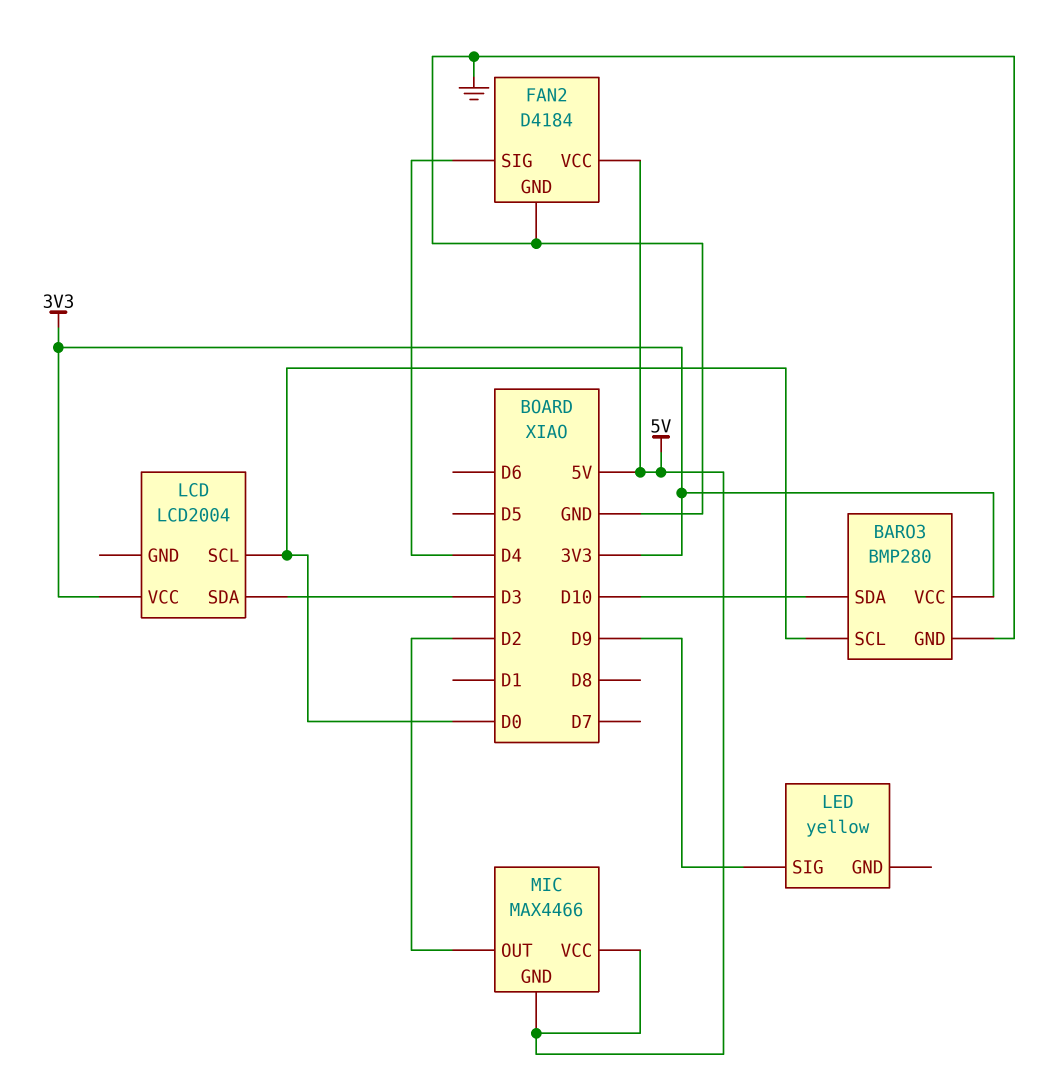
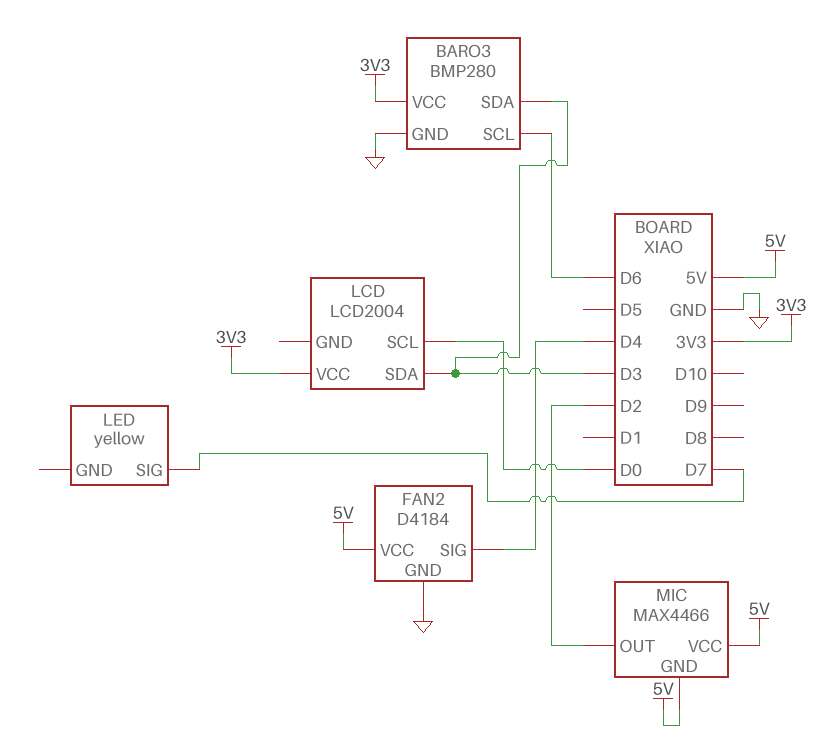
BARO3 pin SCL: D0 -> D6
BARO3 pin SDA: D10 -> D3
LED pin SIG: D9 -> D7

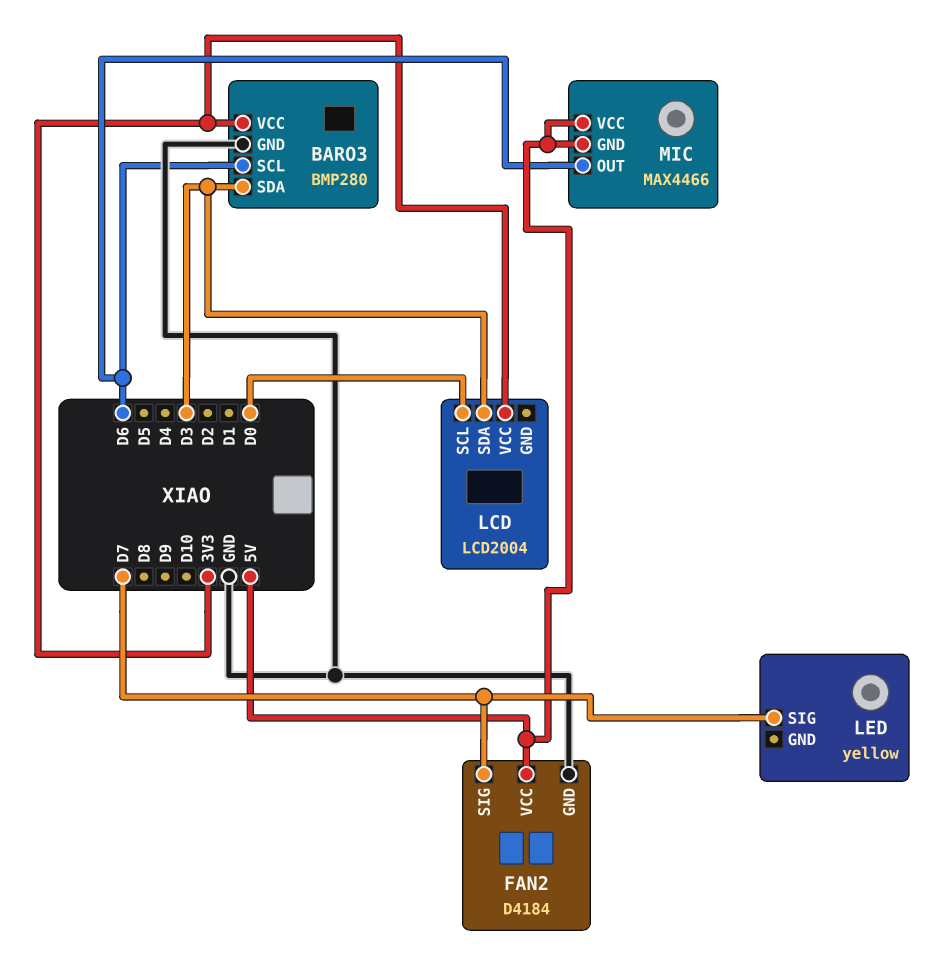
FAN2 pin SIG: D4 -> D7
MIC pin OUT: D2 -> D6

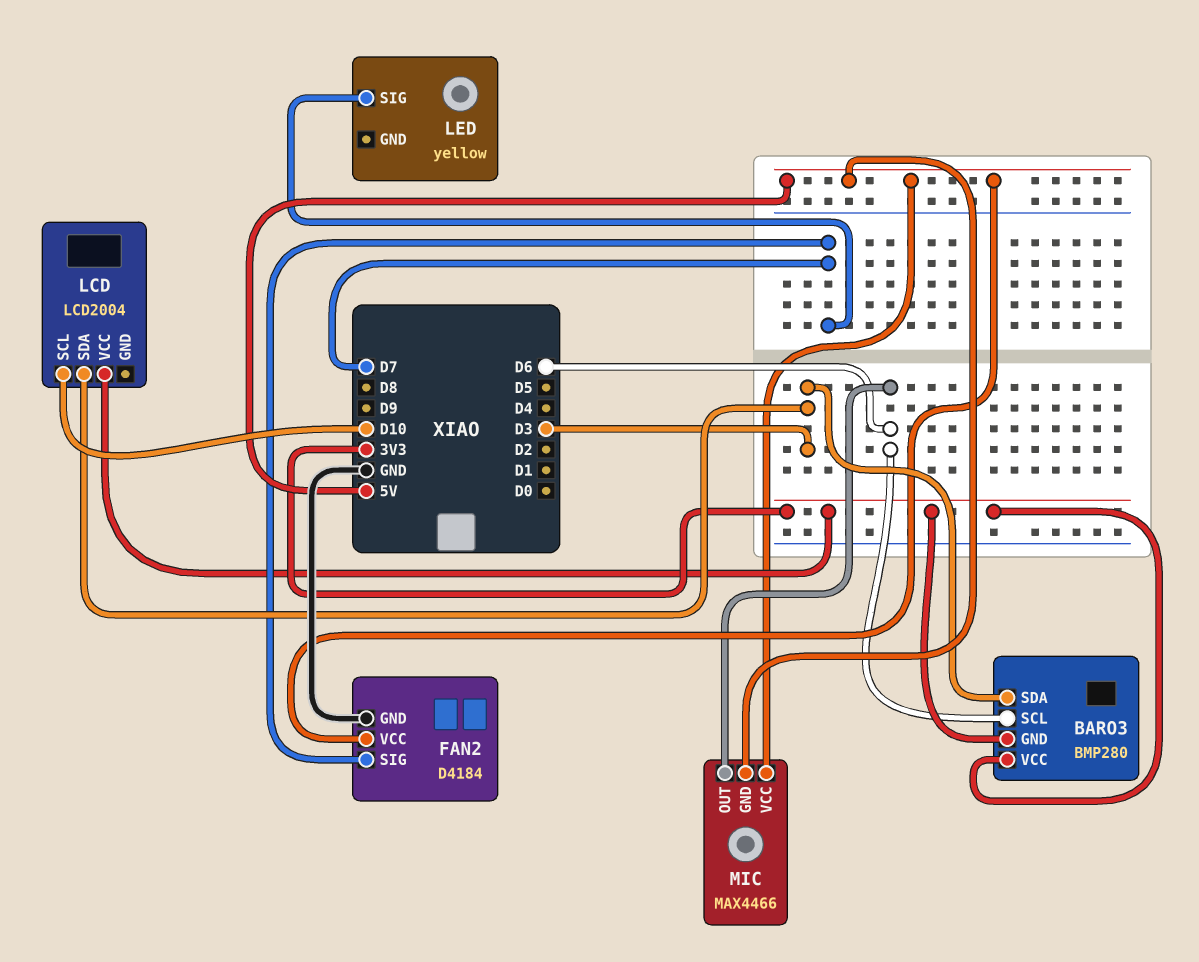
BARO3 pin GND: GND -> 3V3
LCD pin SCL: D0 -> D10

